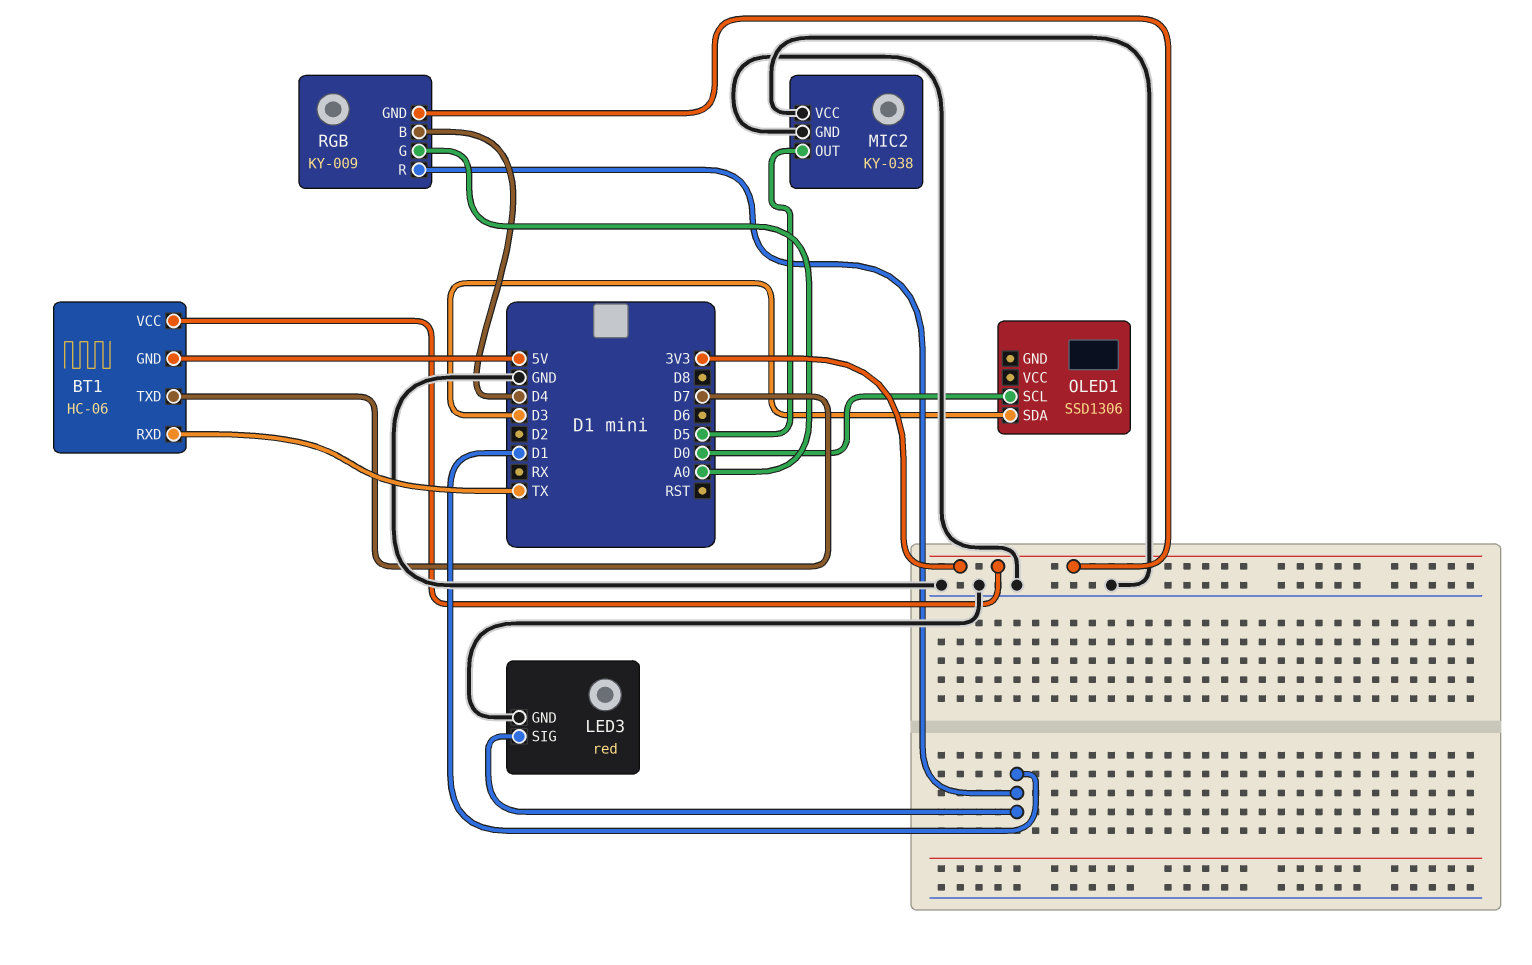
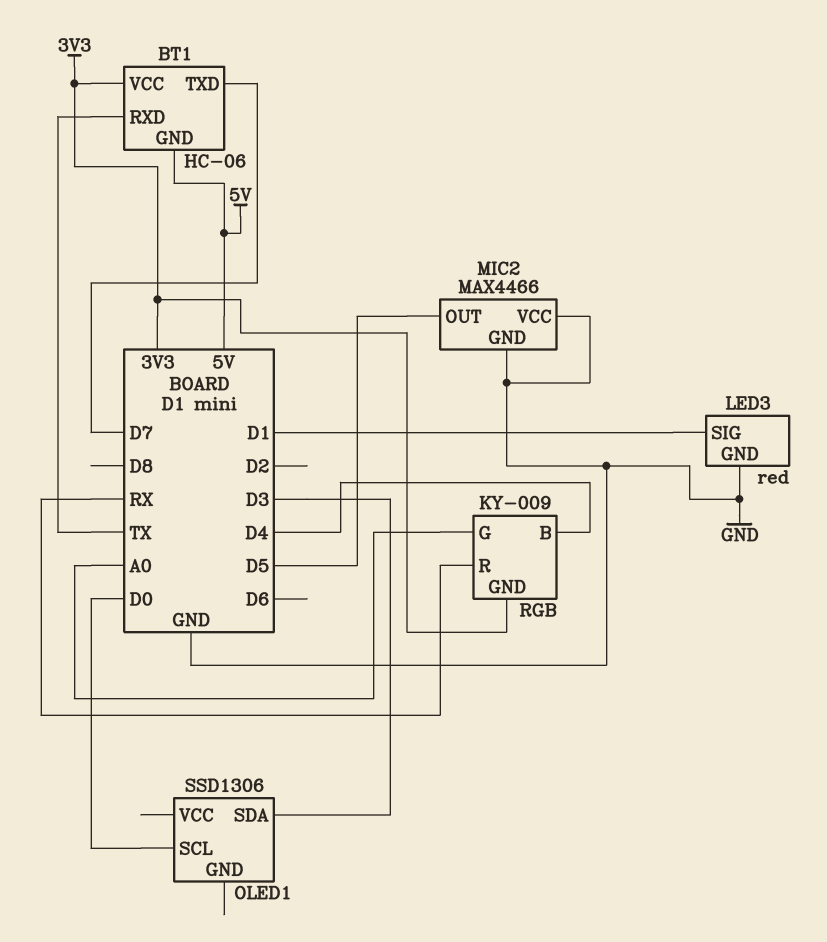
MIC2: KY-038 -> MAX4466
RGB pin R: D1 -> RX

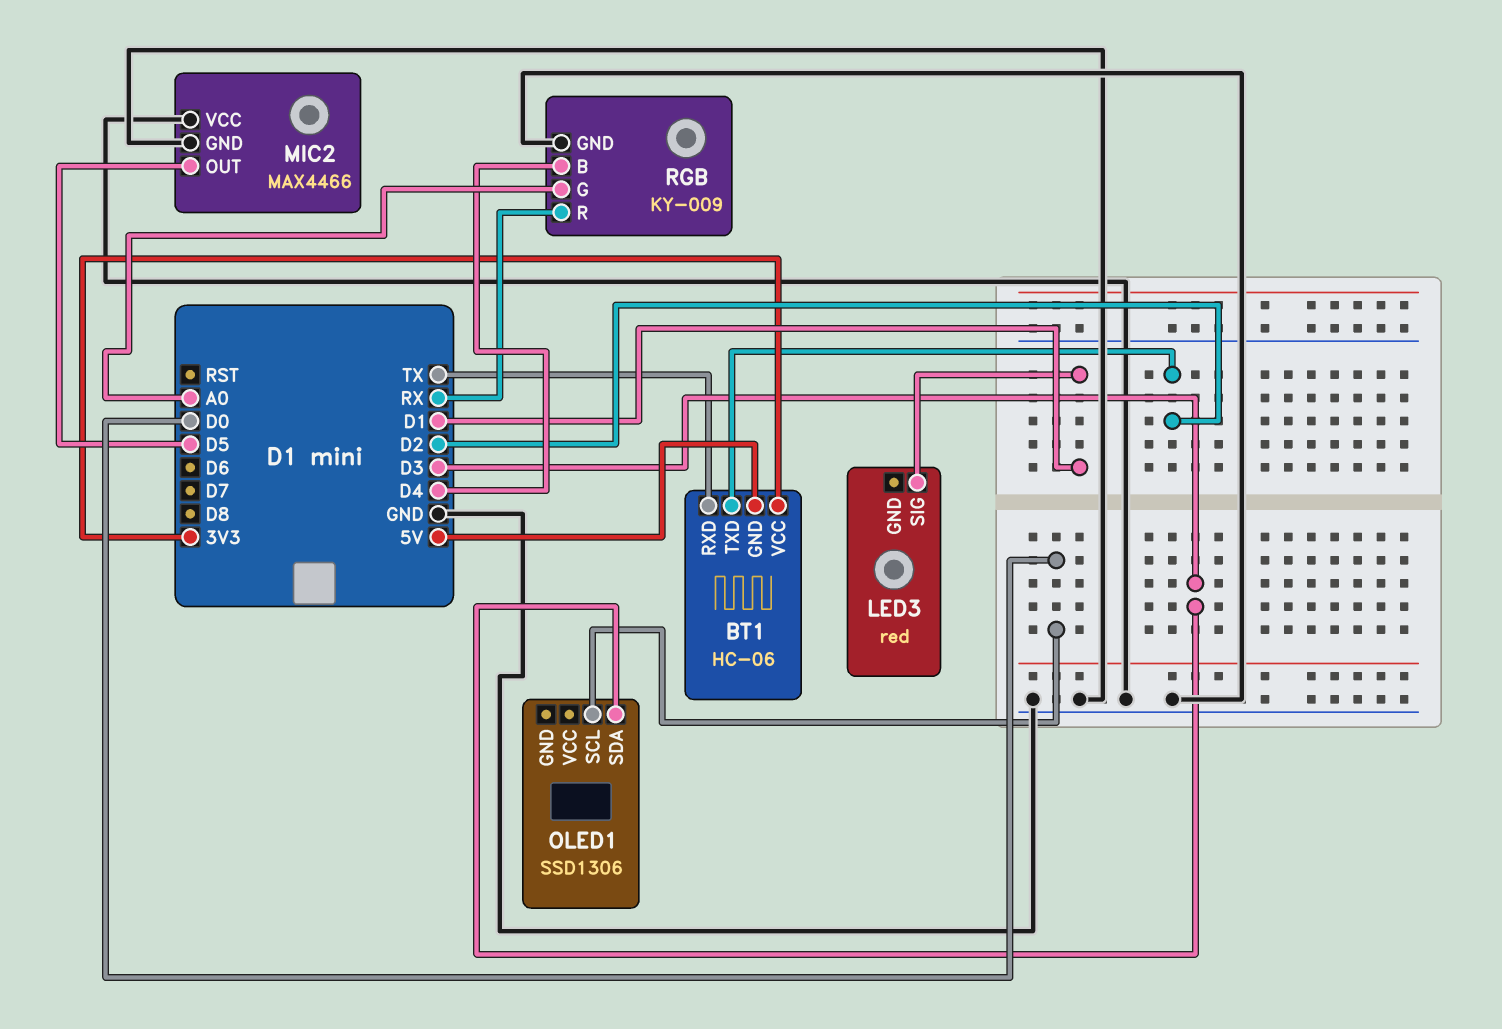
BT1 pin TXD: D7 -> D2
LED3 pin GND: GND -> none
RGB pin GND: 3V3 -> GND

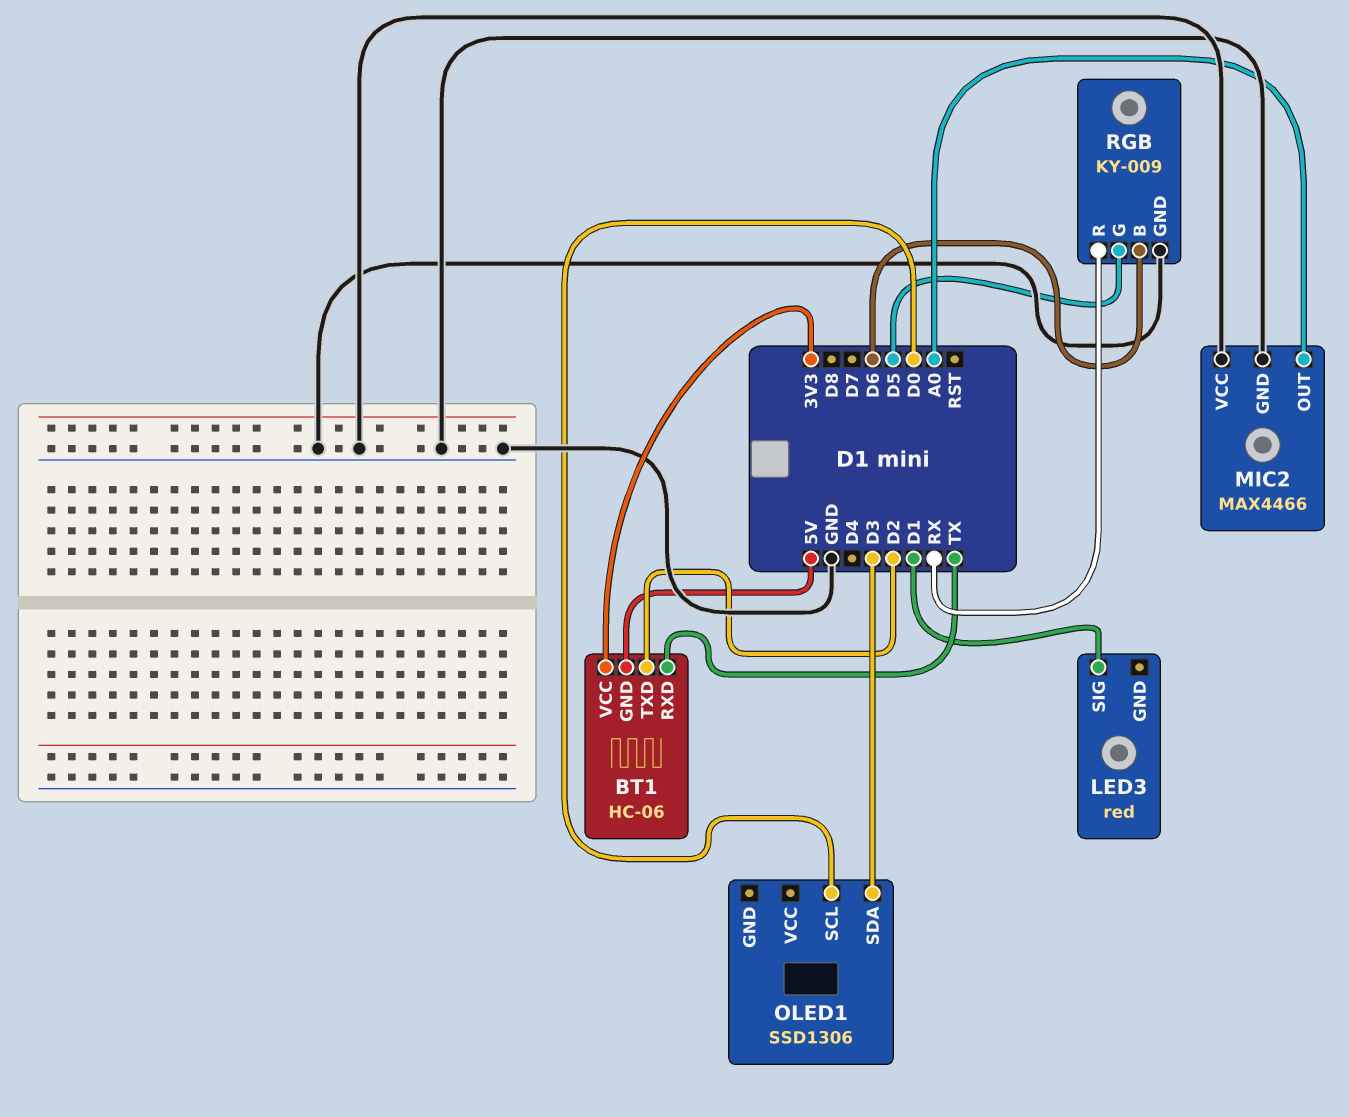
MIC2 pin OUT: D5 -> A0
RGB pin B: D4 -> D6
RGB pin G: A0 -> D5

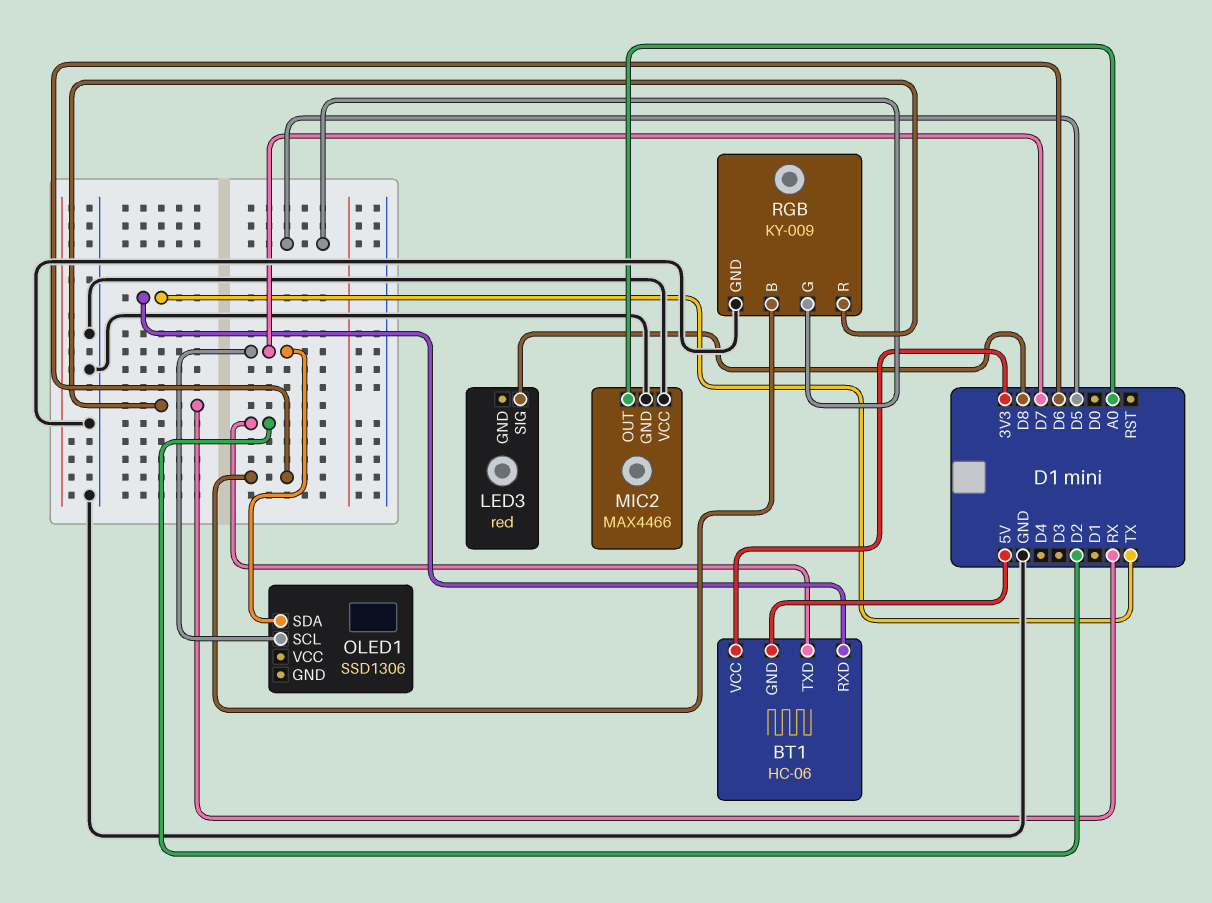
LED3 pin SIG: D1 -> D8
OLED1 pin SCL: D0 -> D7
OLED1 pin SDA: D3 -> D7

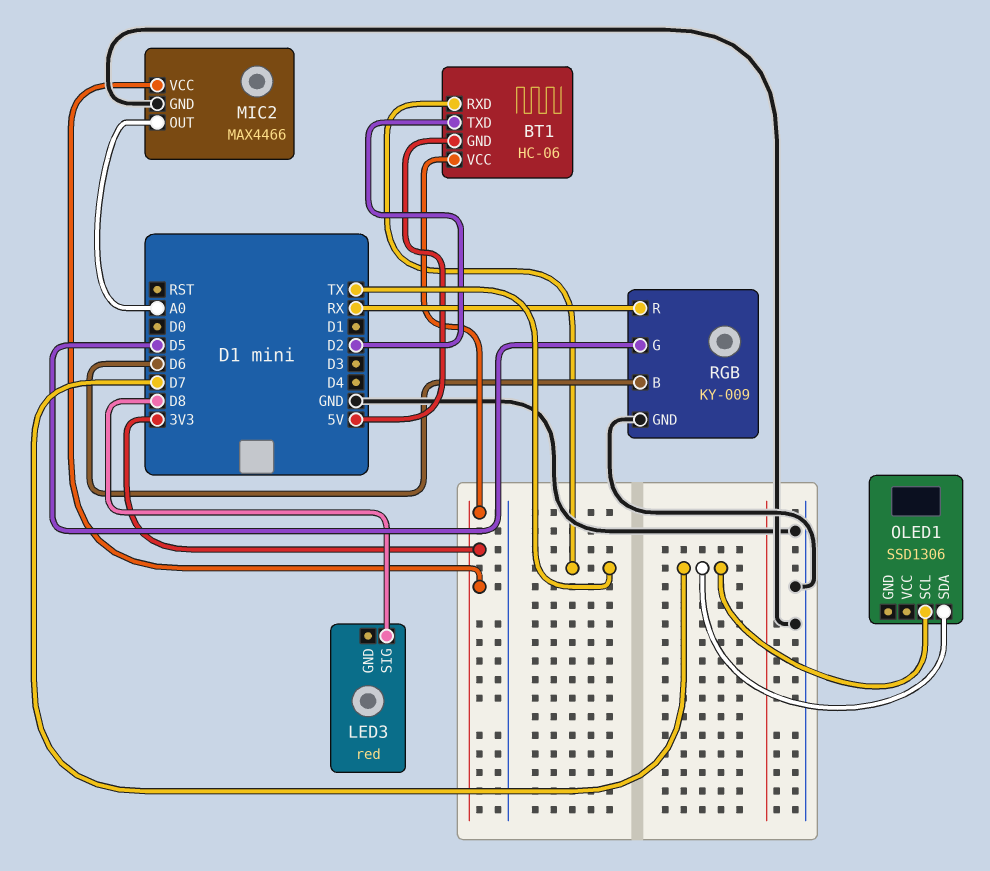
MIC2 pin VCC: GND -> 3V3

